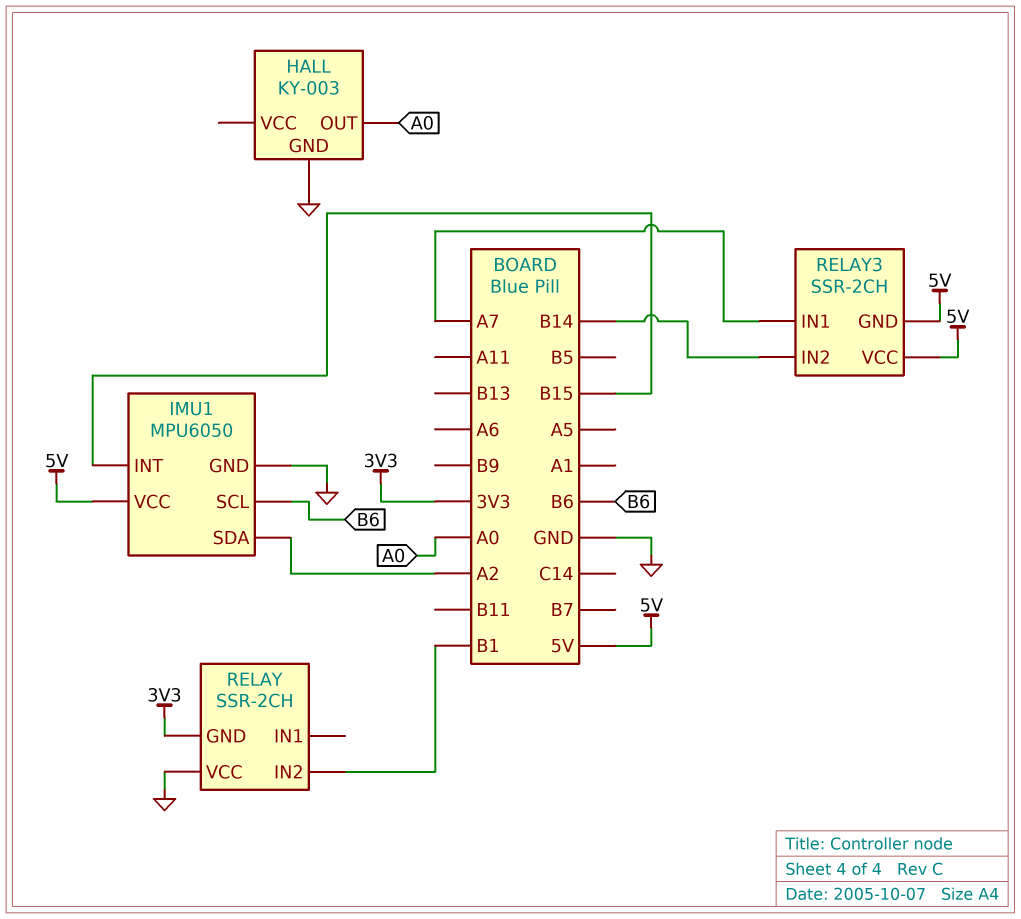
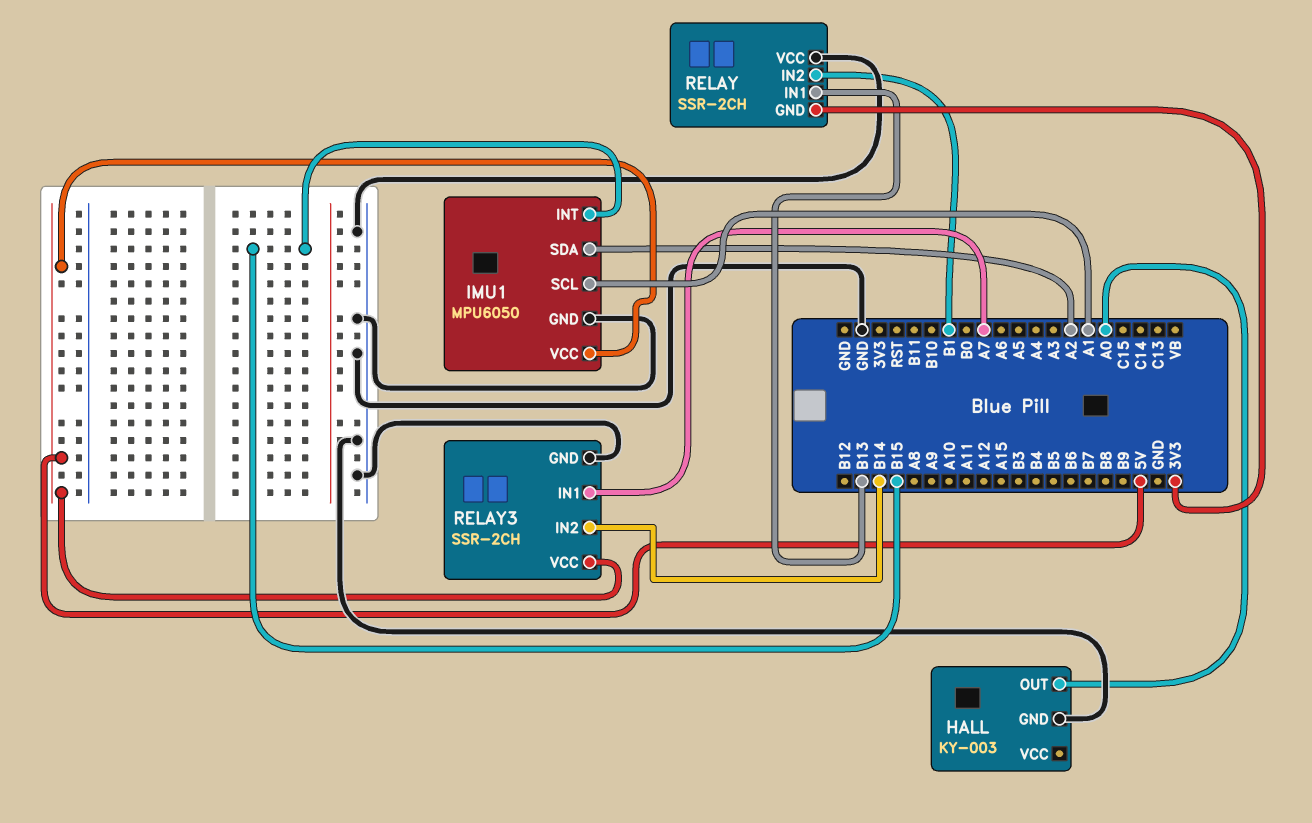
IMU1 pin SCL: B6 -> A1
RELAY pin IN1: none -> B13
RELAY3 pin GND: 5V -> GND

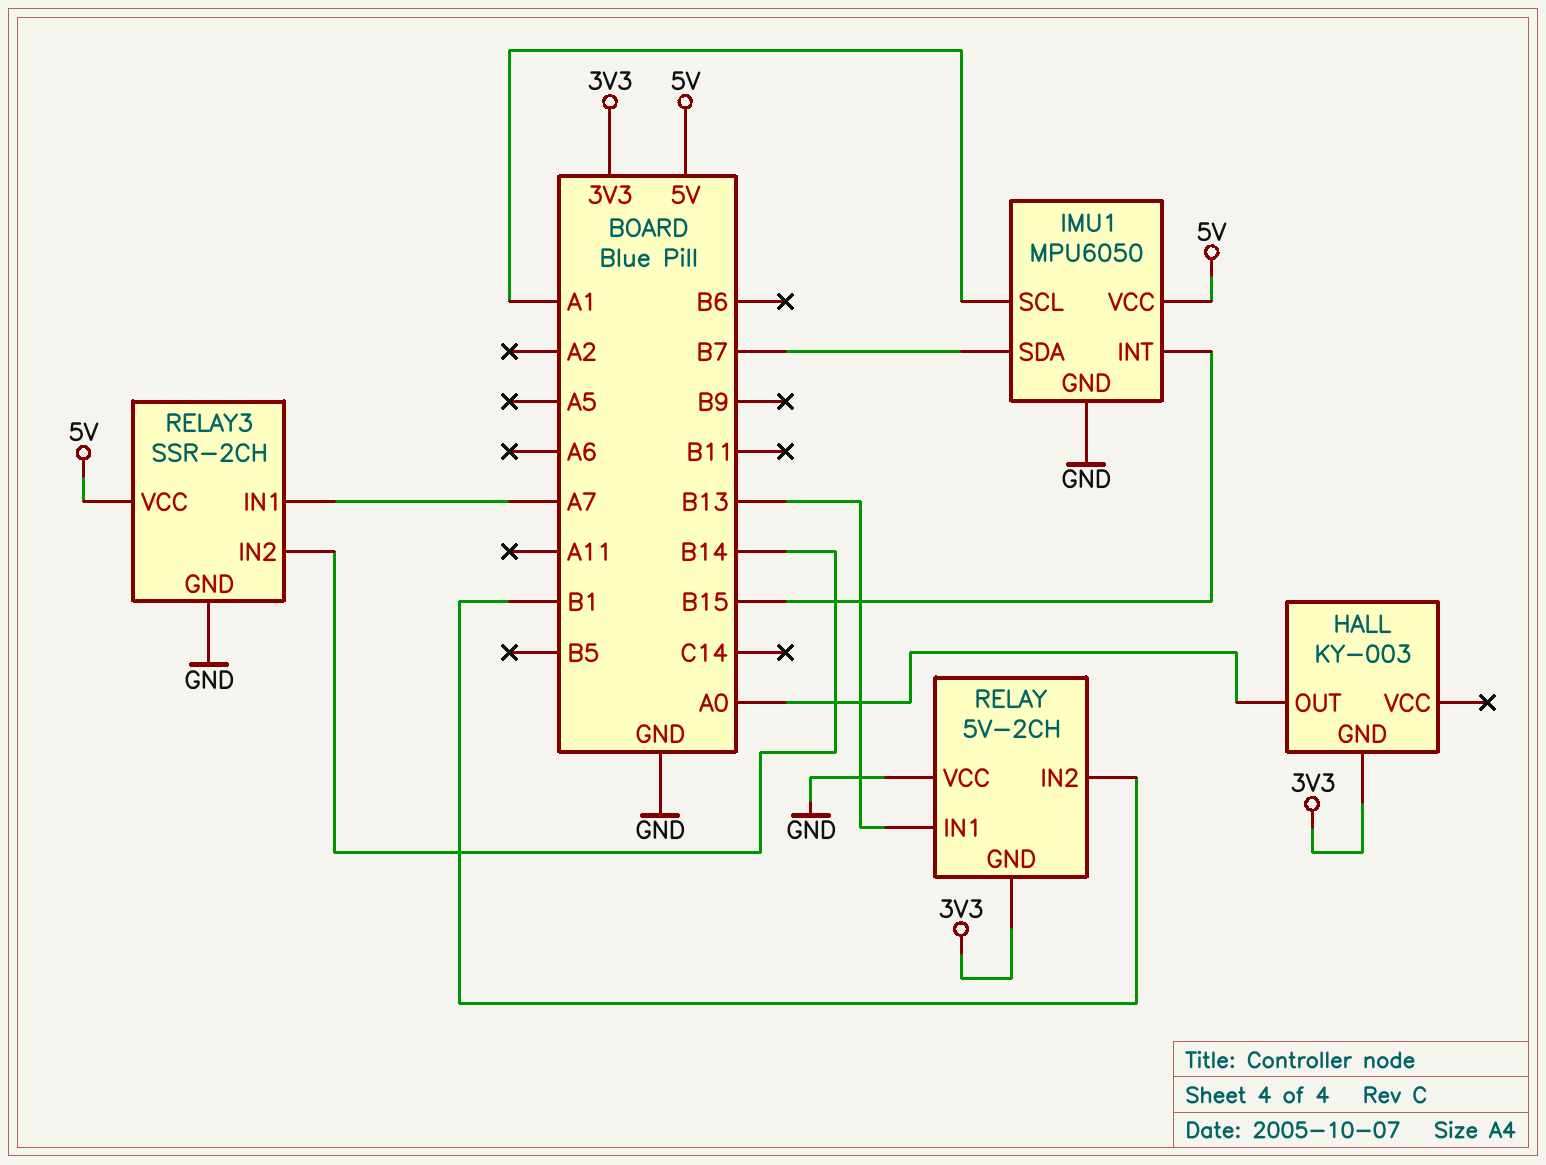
HALL pin GND: GND -> 3V3
IMU1 pin SDA: A2 -> B7
RELAY: SSR-2CH -> 5V-2CH

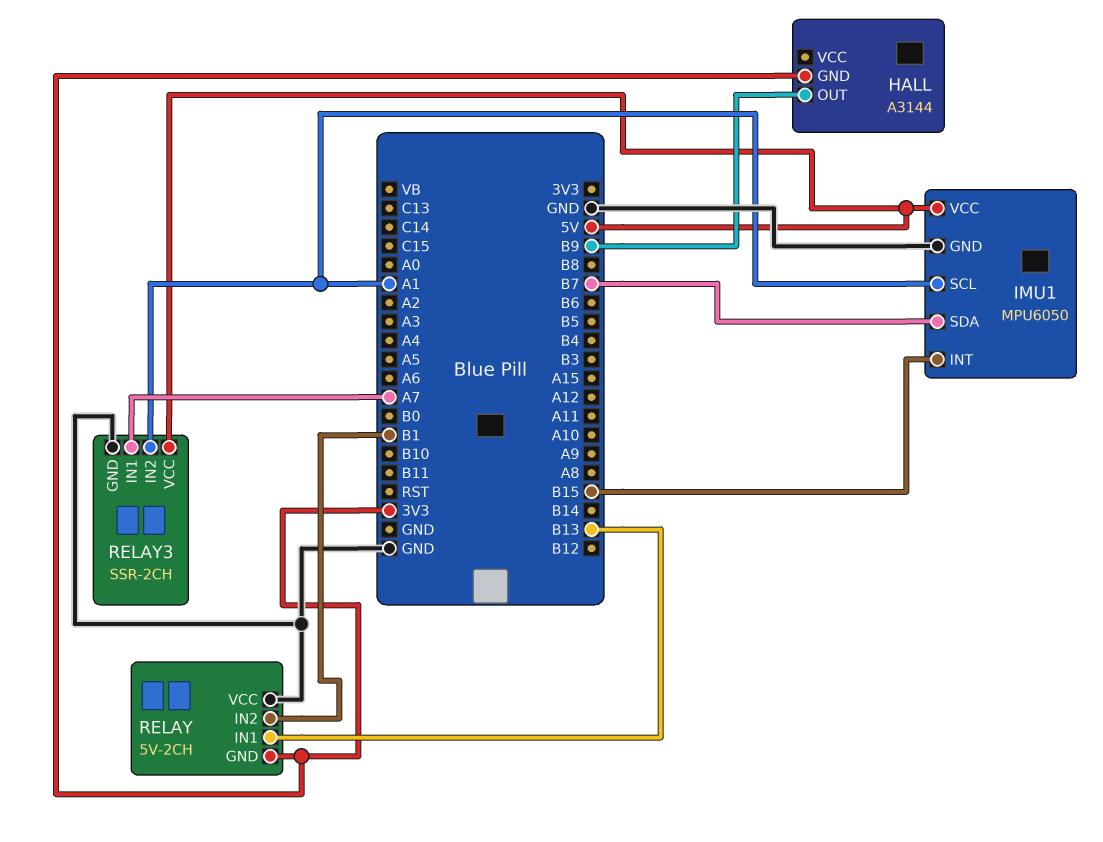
HALL: KY-003 -> A3144
HALL pin OUT: A0 -> B9
RELAY3 pin IN2: B14 -> A1

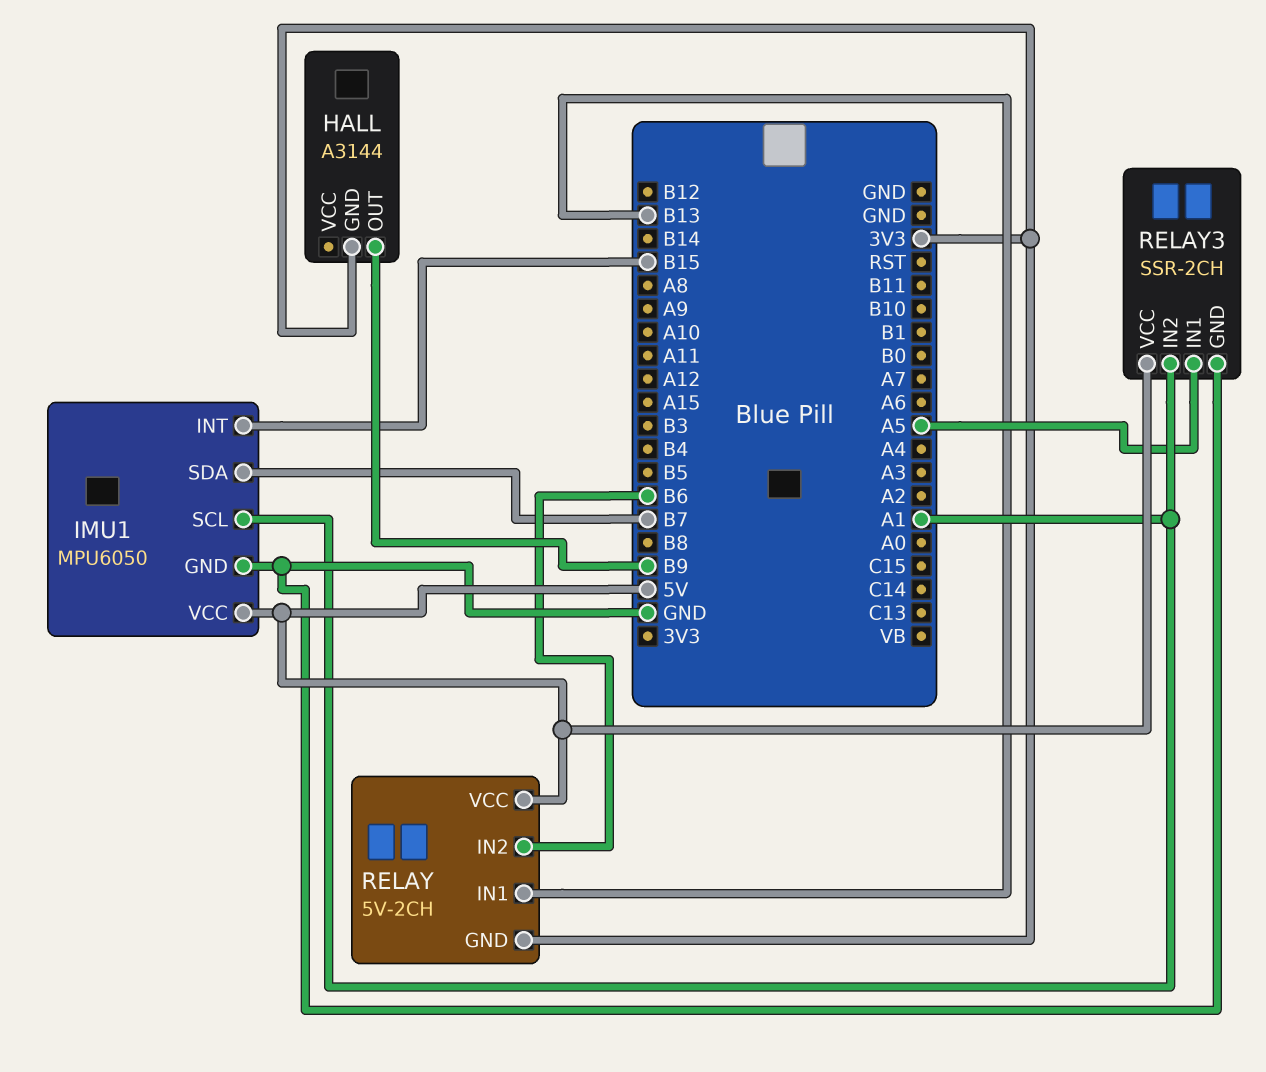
RELAY pin IN2: B1 -> B6
RELAY pin VCC: GND -> 5V
RELAY3 pin IN1: A7 -> A5

